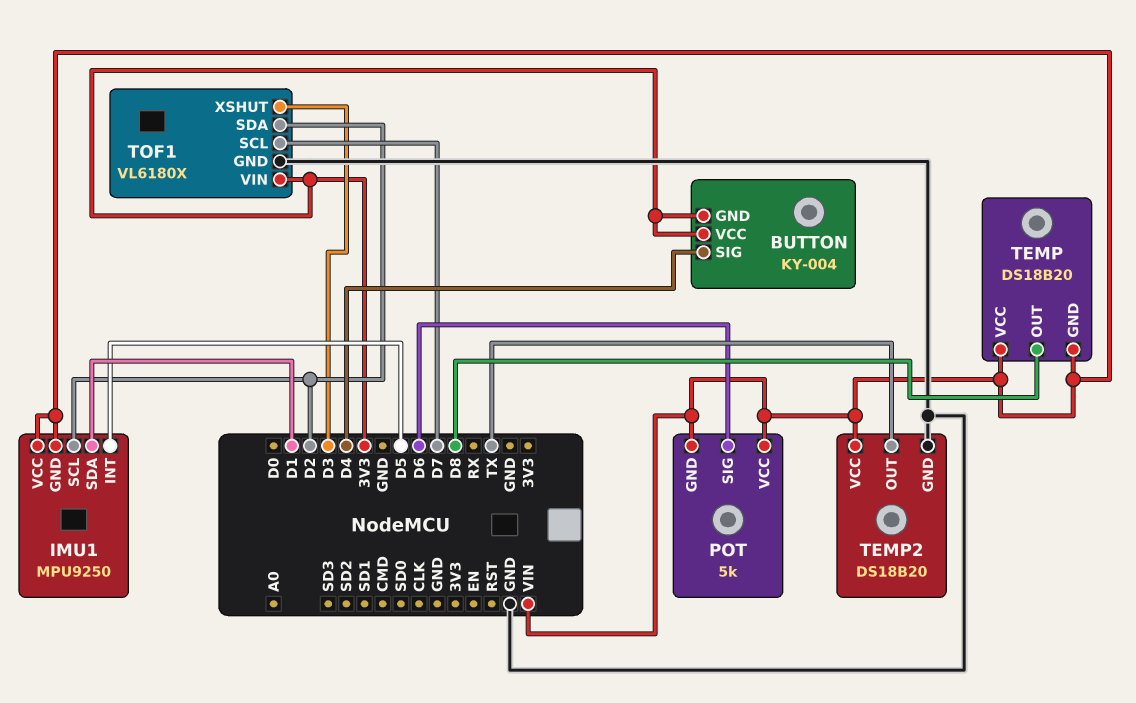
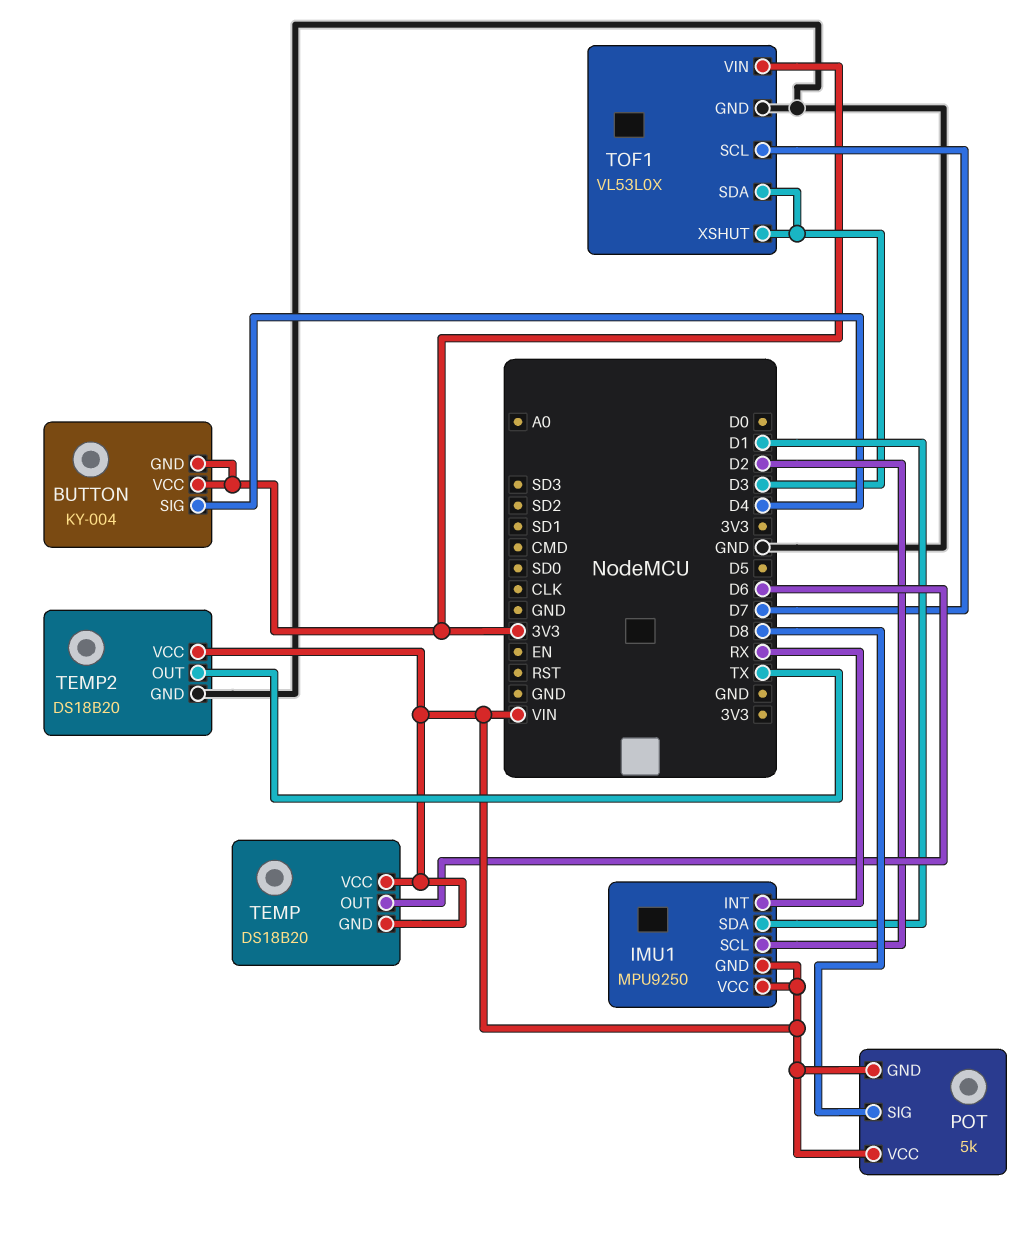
IMU1 pin INT: D5 -> RX
POT pin SIG: D6 -> D8
TEMP pin OUT: D8 -> D6
TOF1: VL6180X -> VL53L0X
TOF1 pin SDA: D2 -> D3

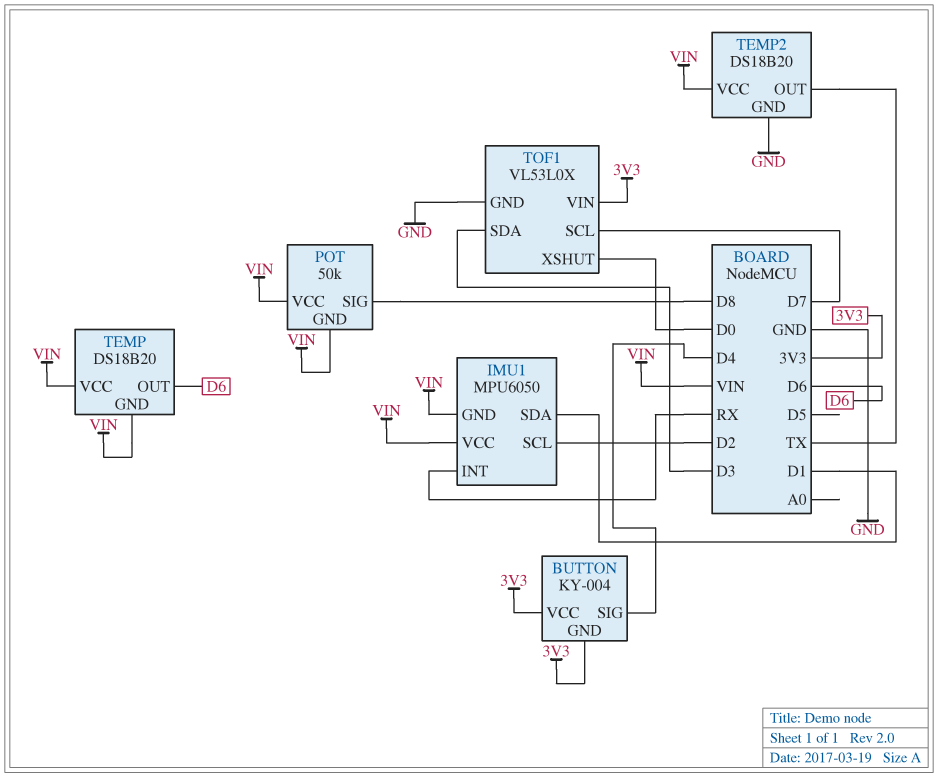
IMU1: MPU9250 -> MPU6050
POT: 5k -> 50k
TOF1 pin XSHUT: D3 -> D0

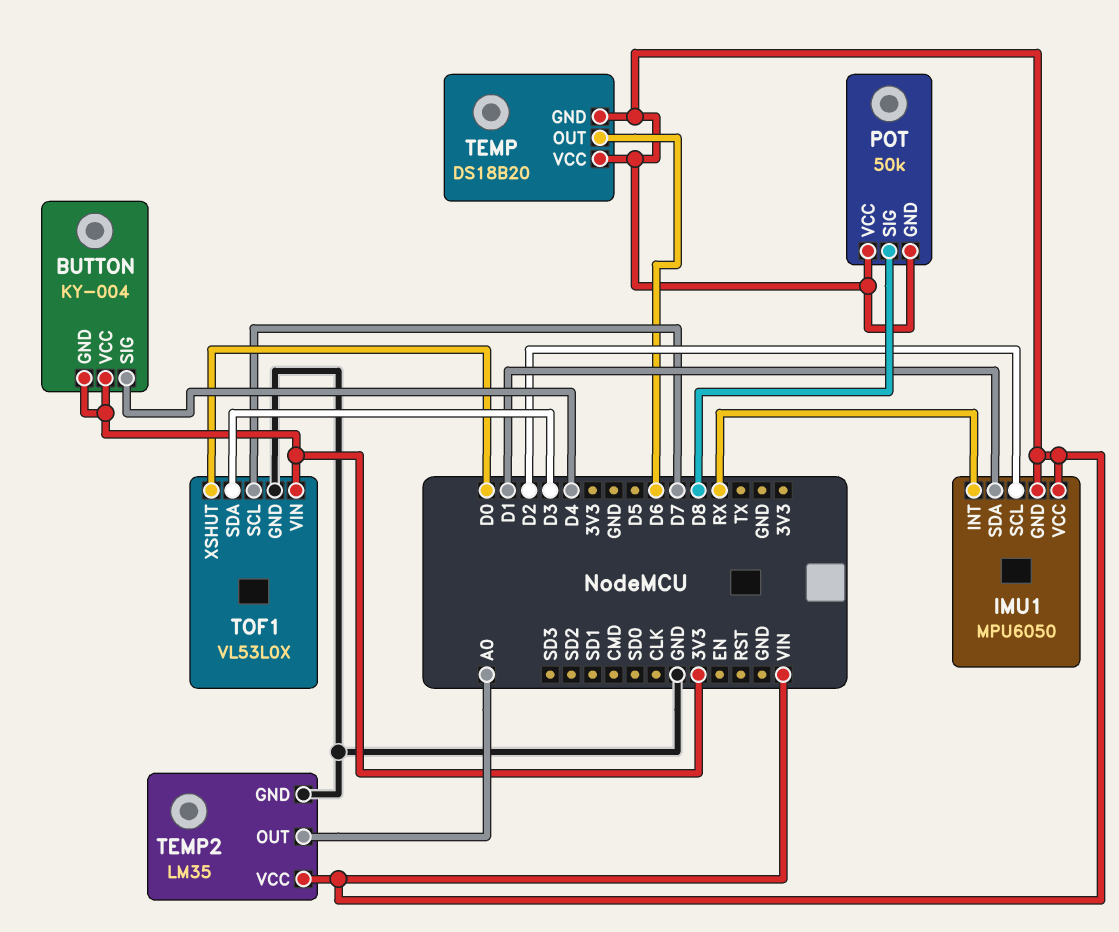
TEMP2: DS18B20 -> LM35
TEMP2 pin OUT: TX -> A0

